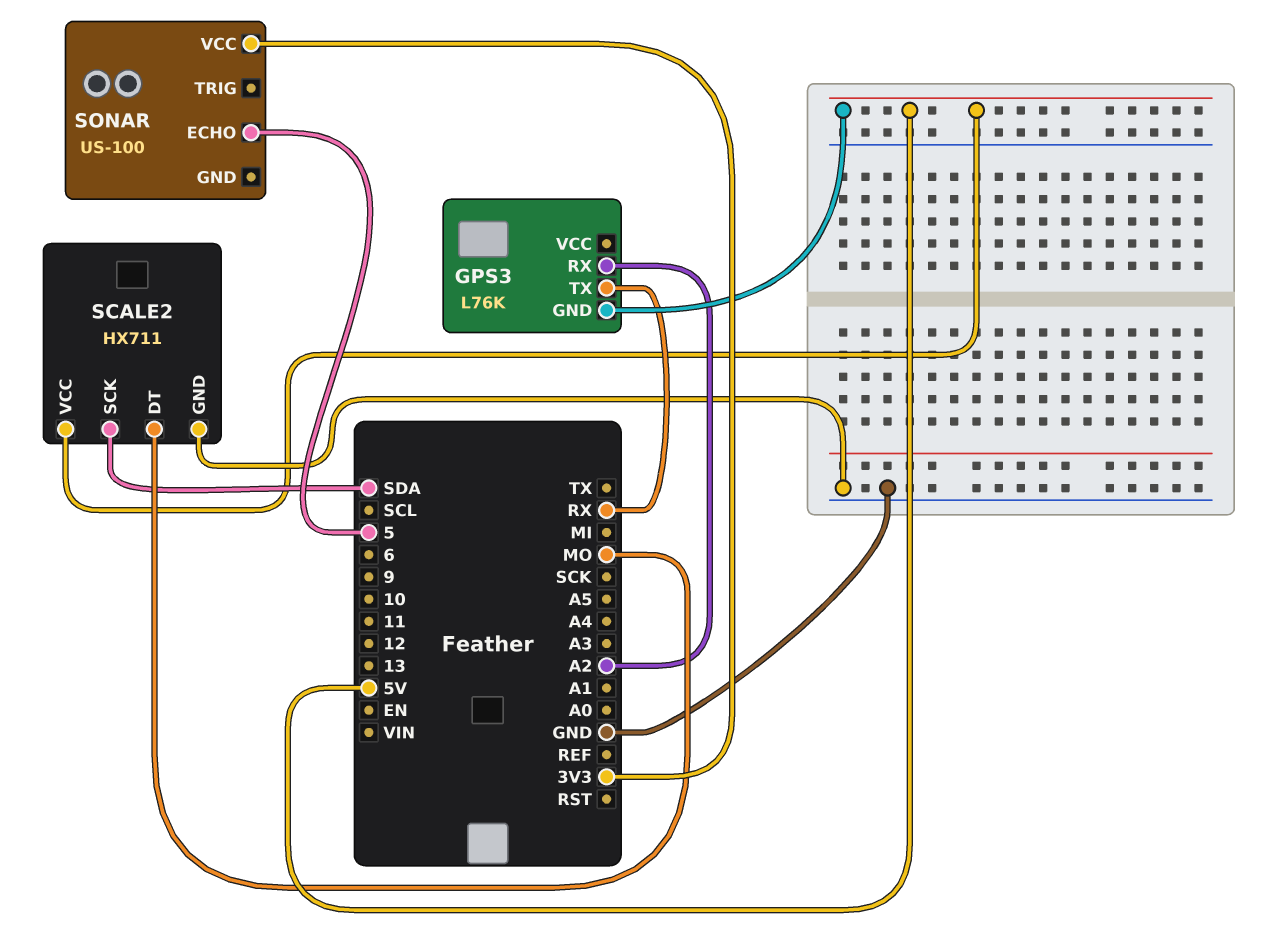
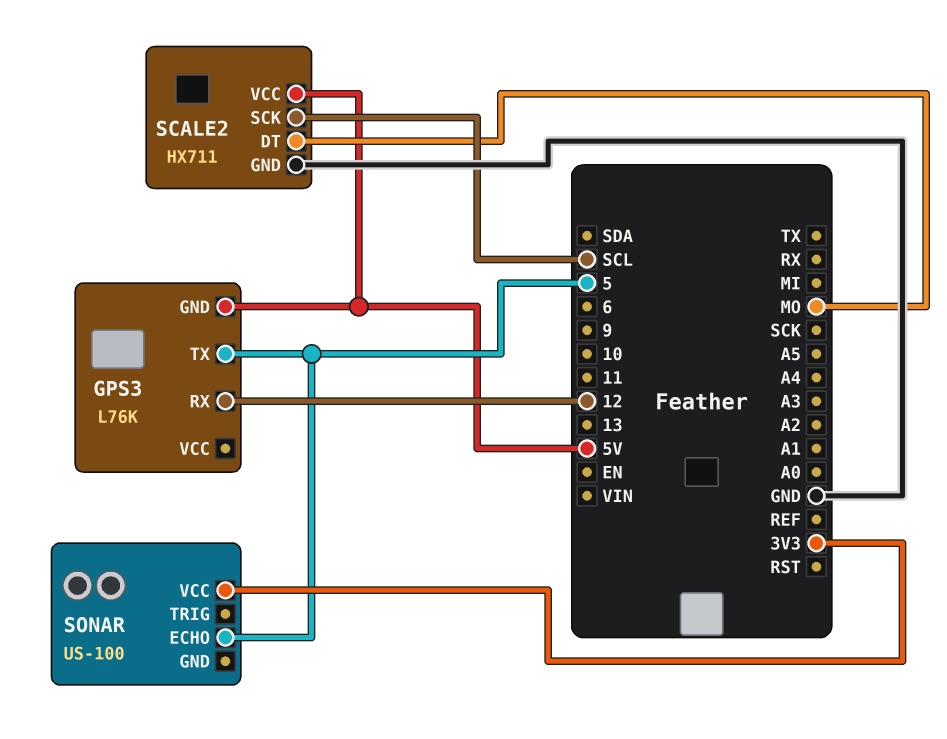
GPS3 pin RX: A2 -> 12
GPS3 pin TX: RX -> 5
SCALE2 pin SCK: SDA -> SCL

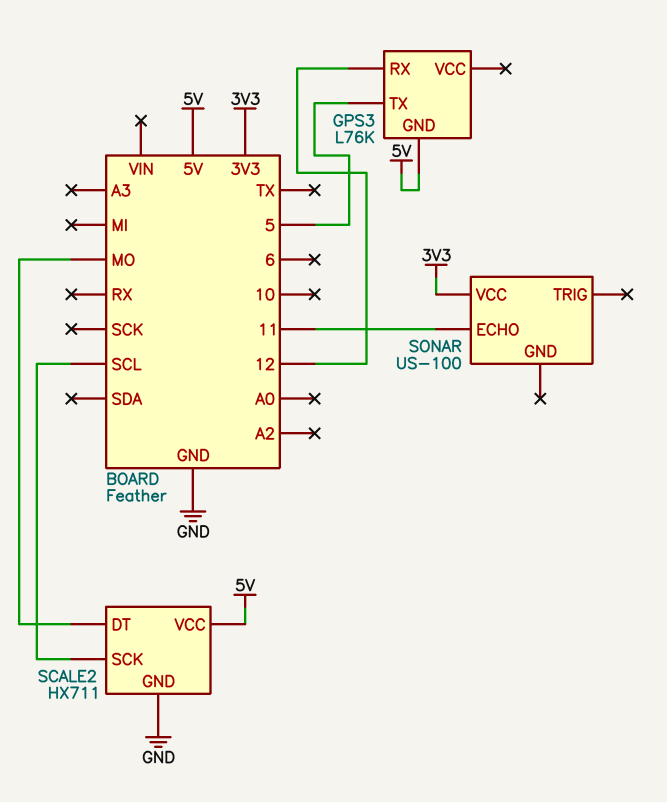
SONAR pin ECHO: 5 -> 11

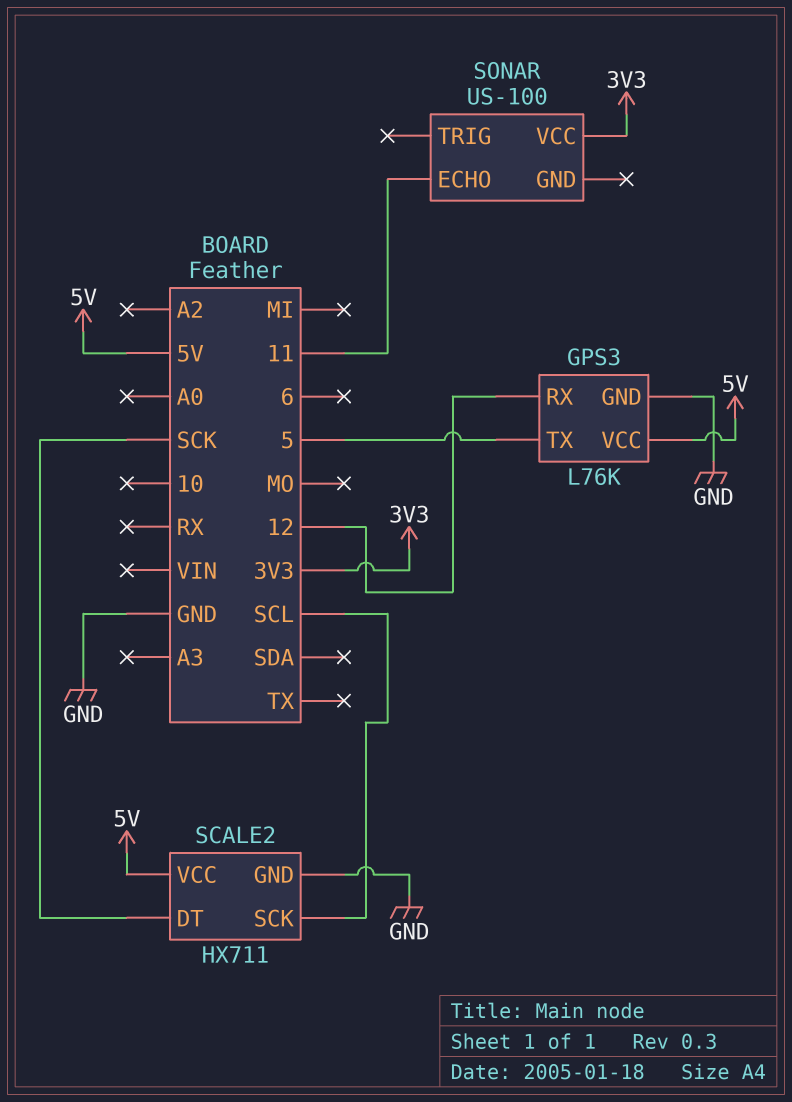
GPS3 pin GND: 5V -> GND
GPS3 pin VCC: none -> 5V
SCALE2 pin DT: MO -> SCK

